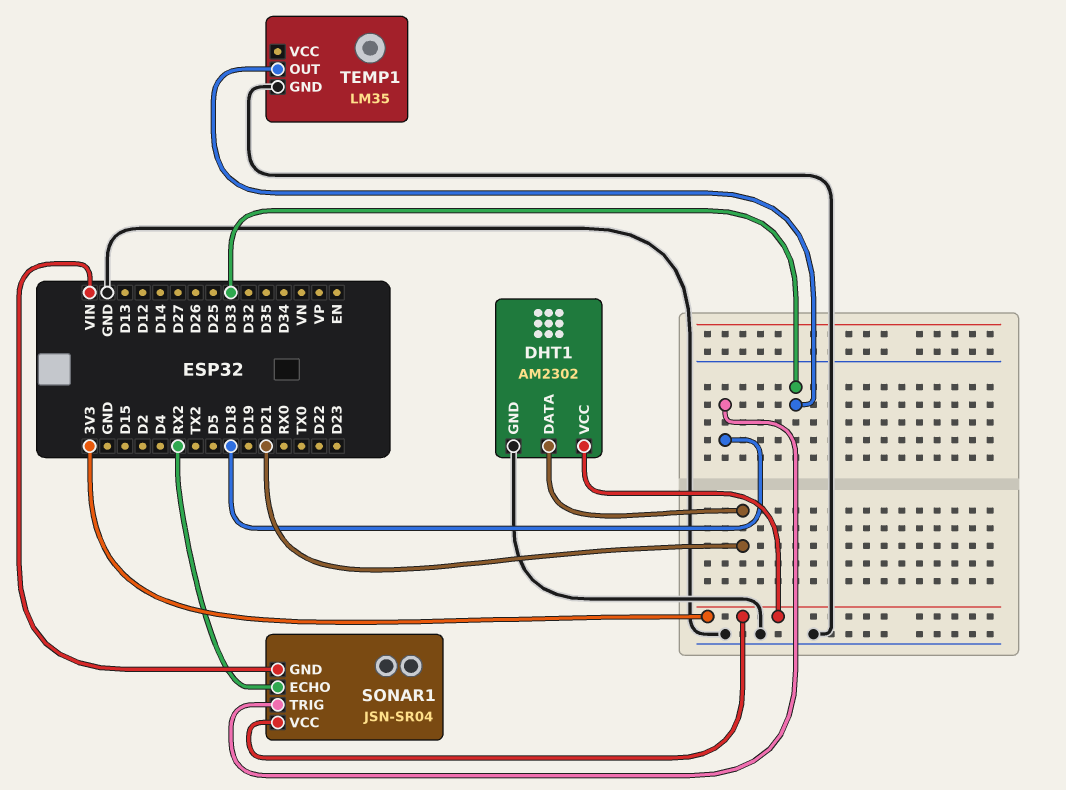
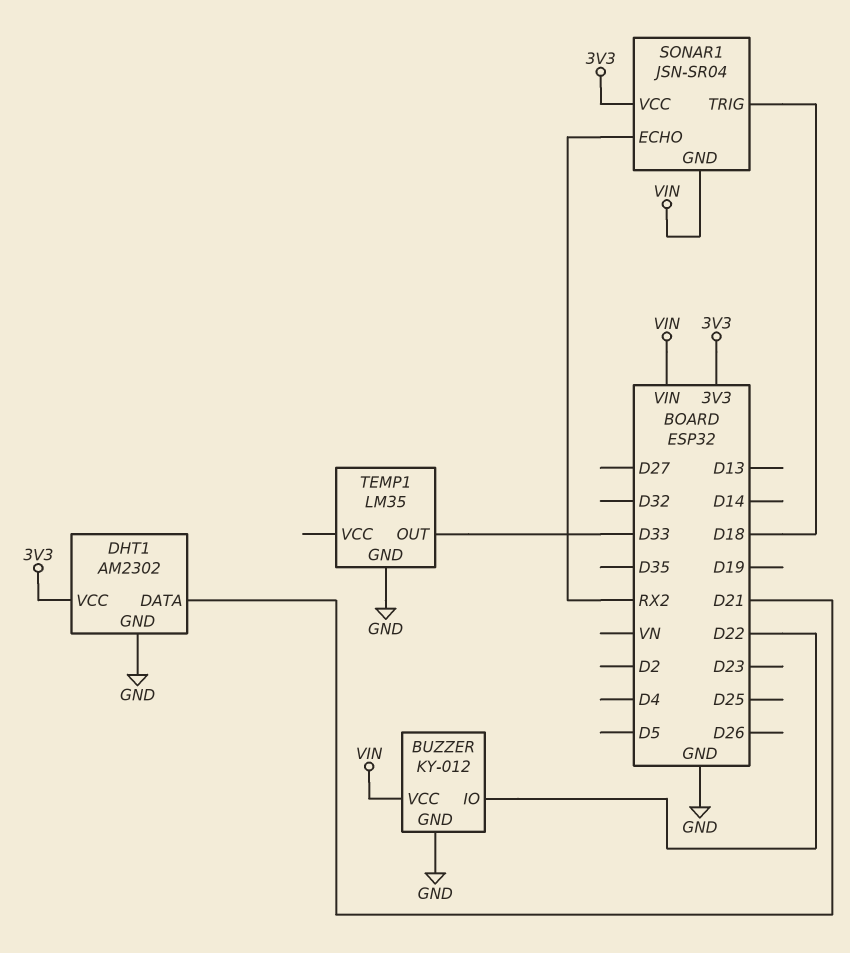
BUZZER: none -> KY-012
BUZZER pin GND: none -> GND
BUZZER pin IO: none -> D22
BUZZER pin VCC: none -> VIN

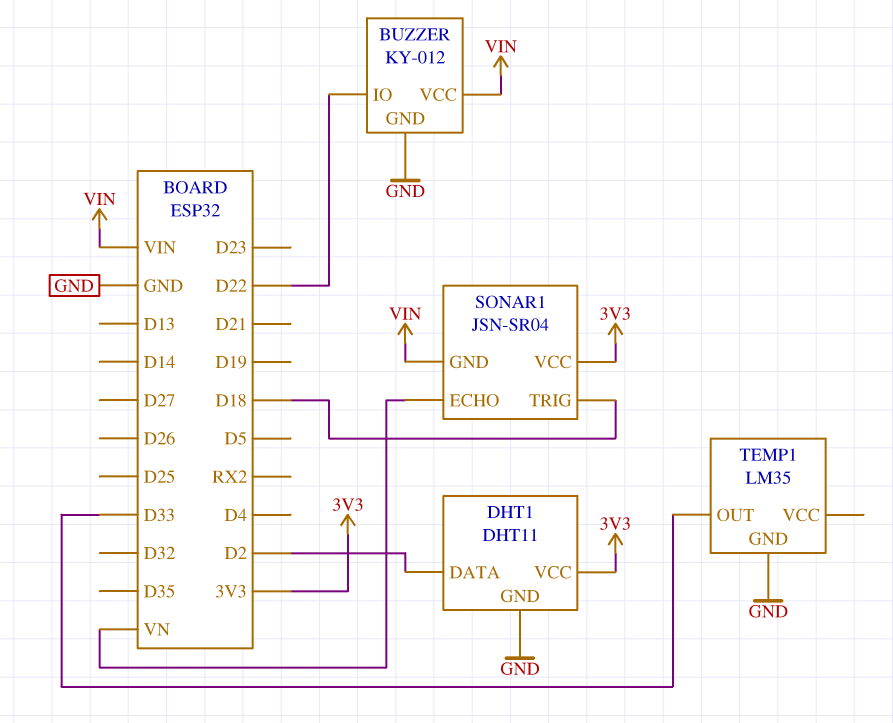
DHT1: AM2302 -> DHT11
DHT1 pin DATA: D21 -> D2
SONAR1 pin ECHO: RX2 -> VN

